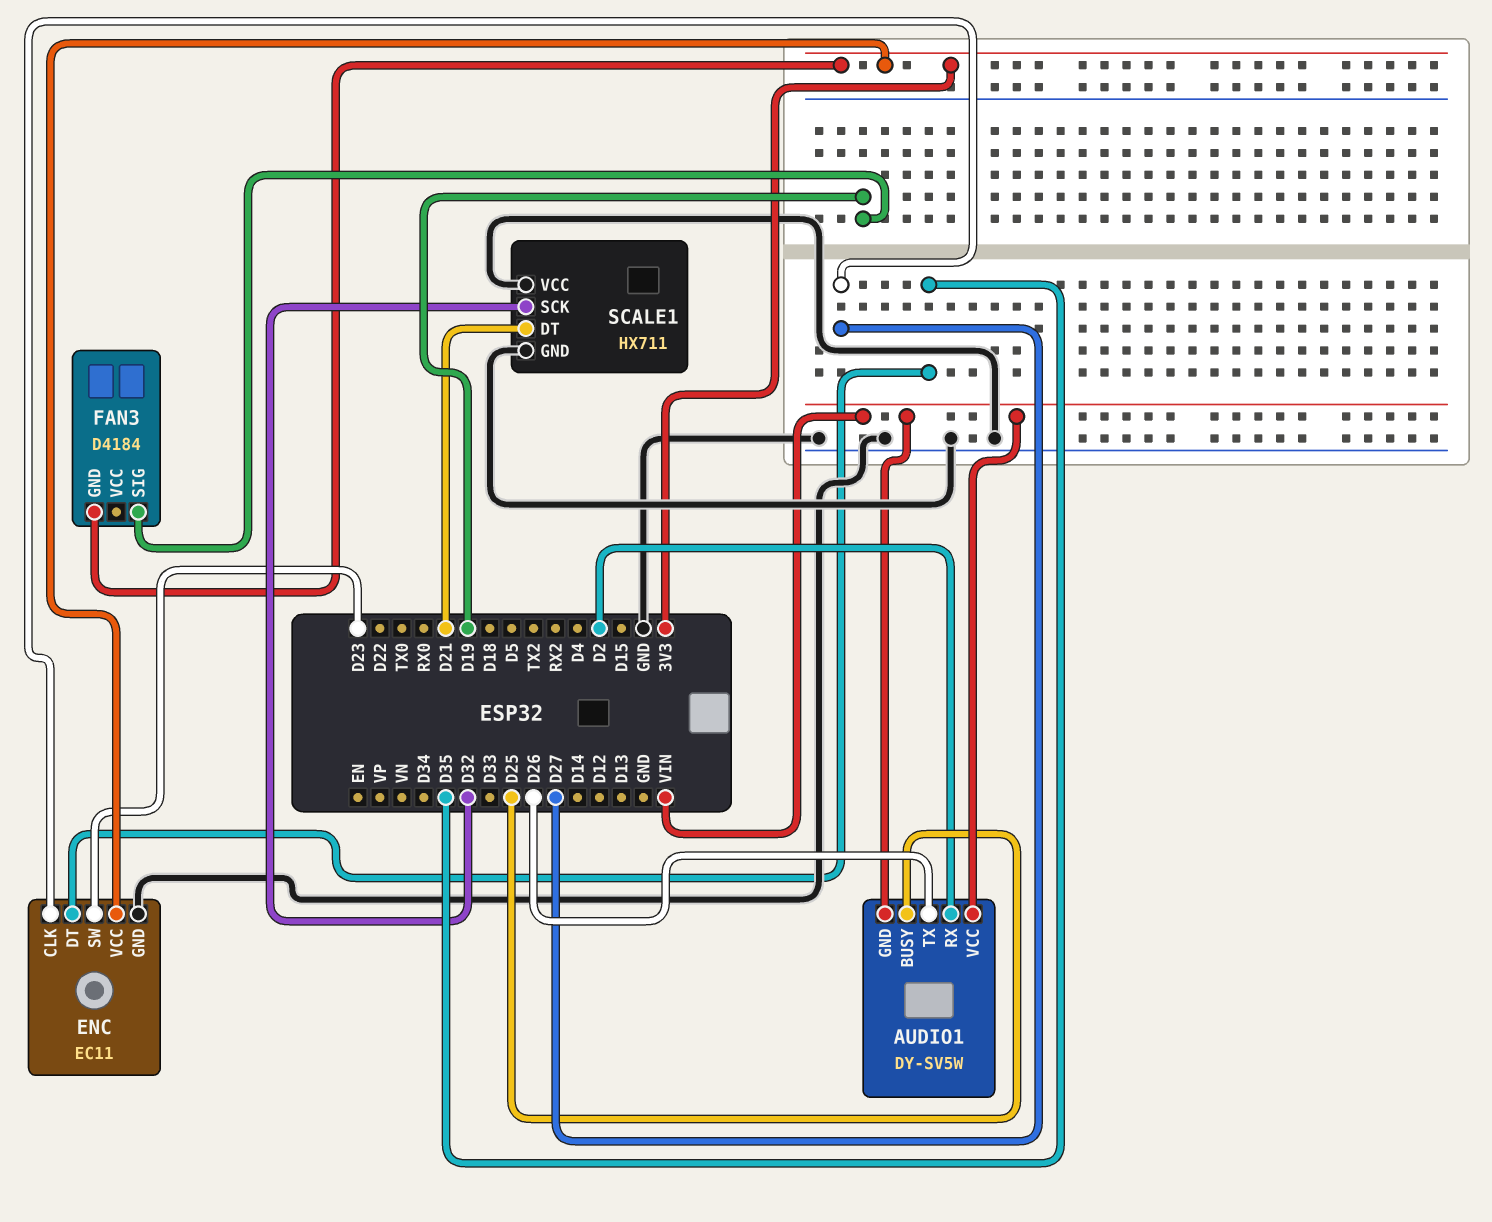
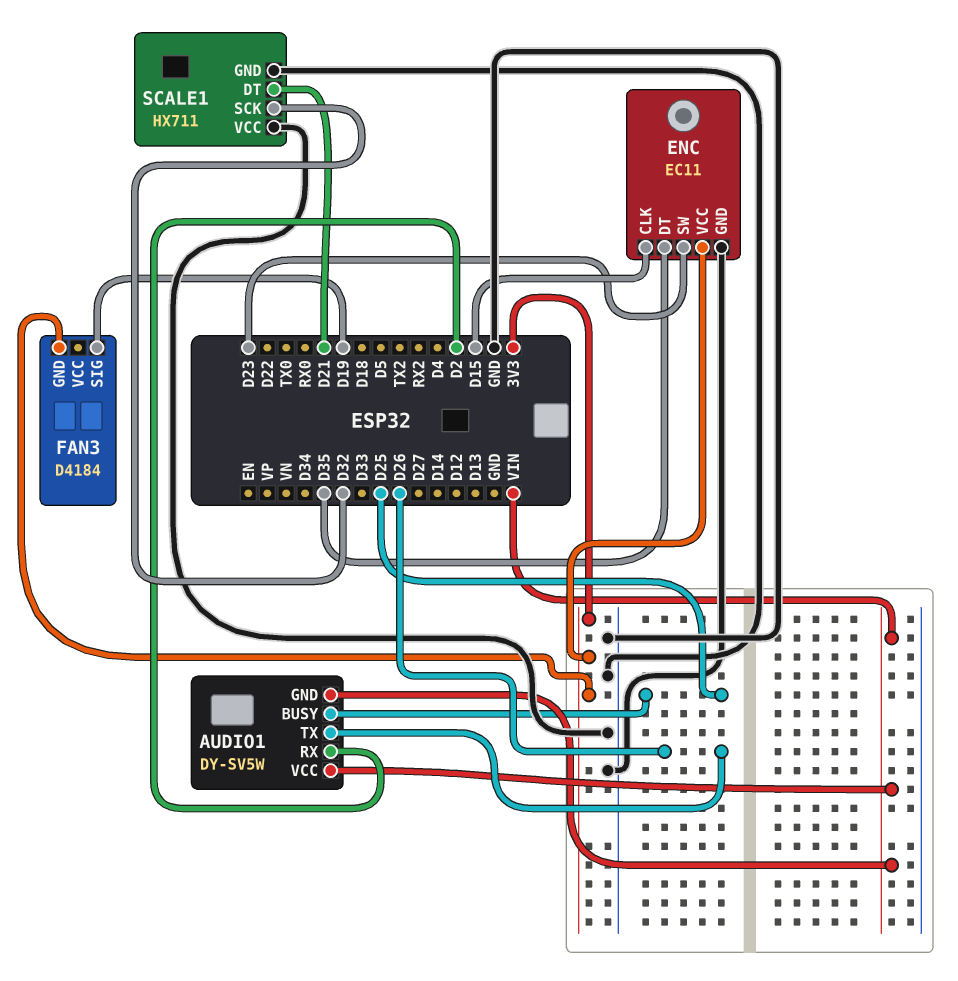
ENC pin CLK: D27 -> D15

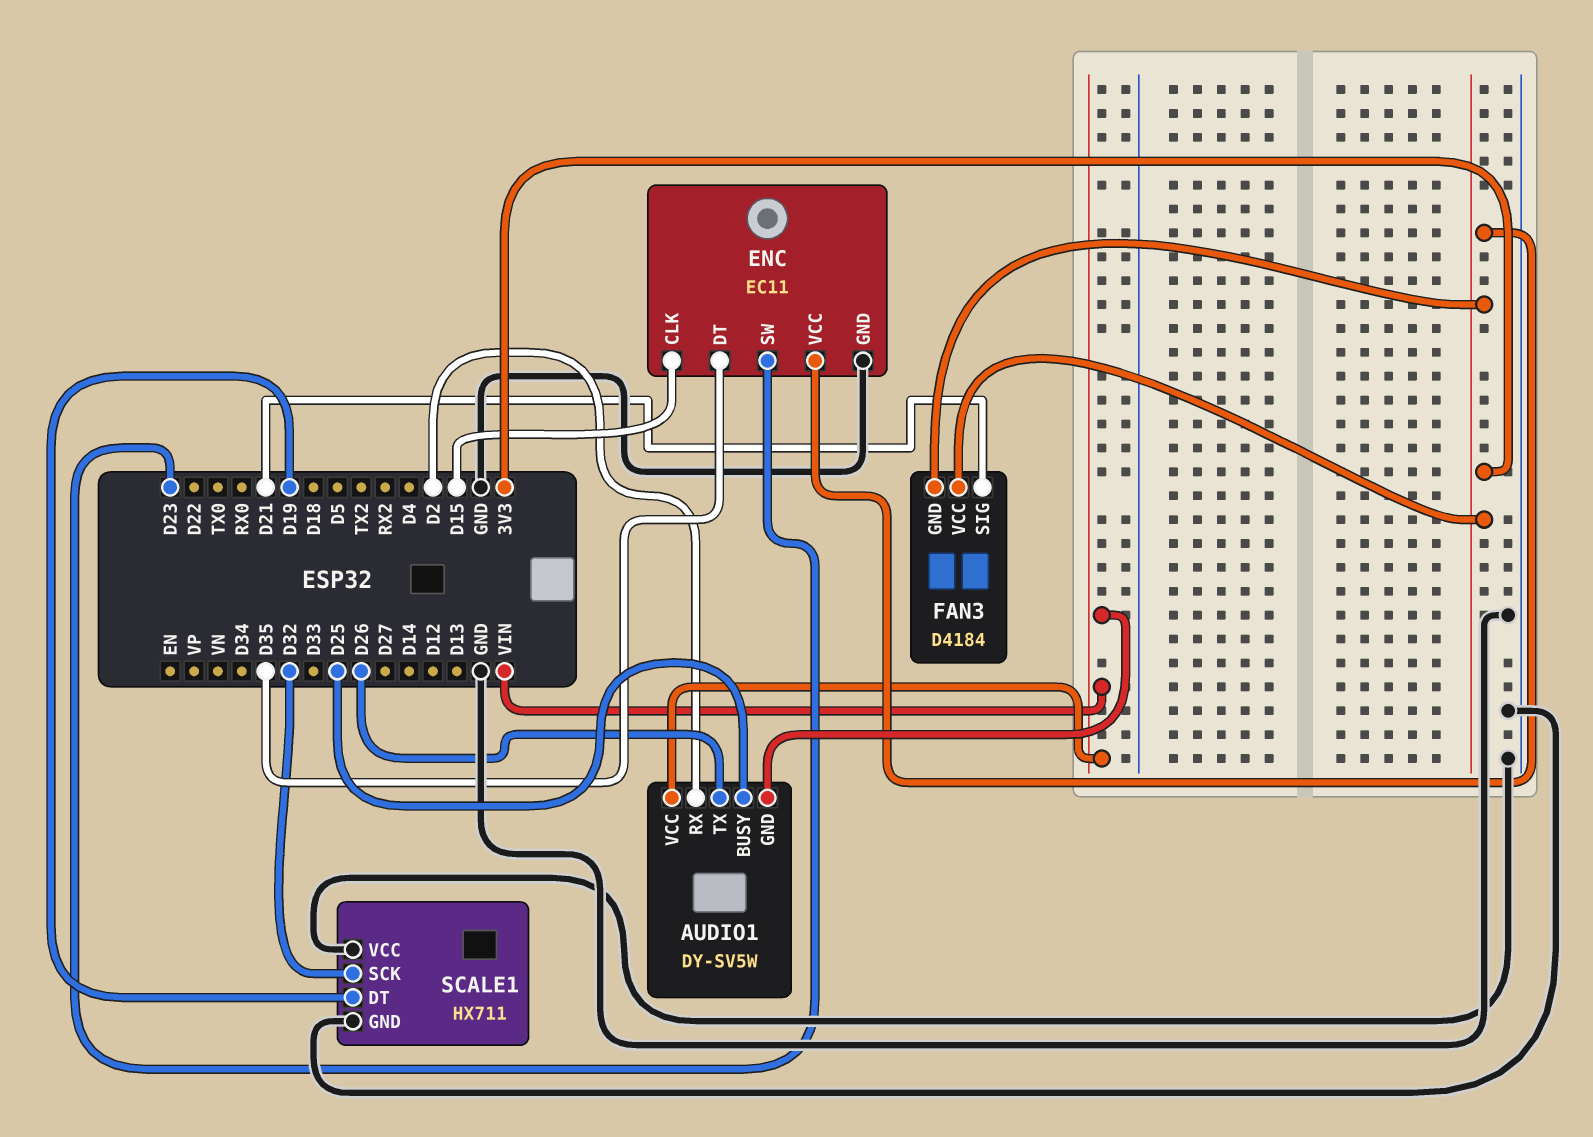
FAN3 pin SIG: D19 -> D21
FAN3 pin VCC: none -> 3V3
SCALE1 pin DT: D21 -> D19

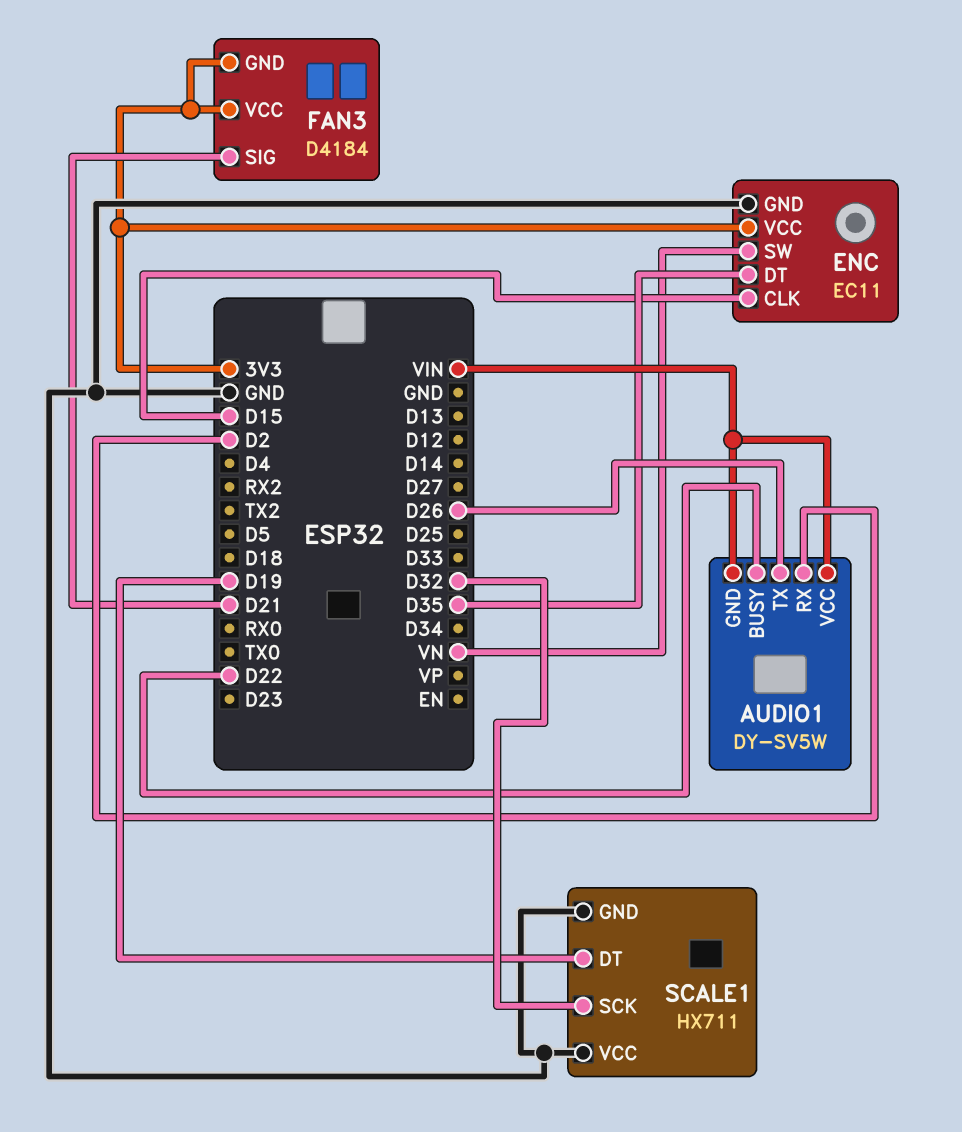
AUDIO1 pin BUSY: D25 -> D22
ENC pin SW: D23 -> VN

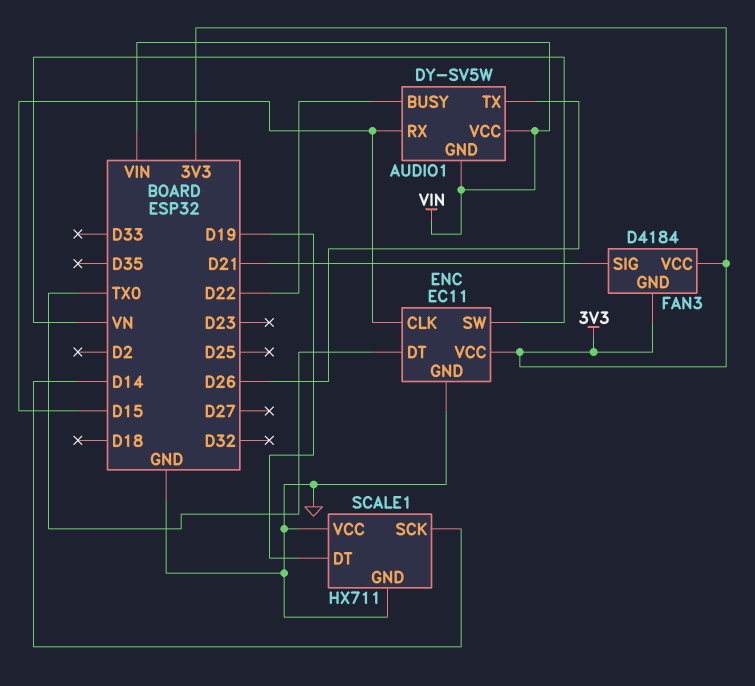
AUDIO1 pin RX: D2 -> D15
ENC pin DT: D35 -> TX0
SCALE1 pin SCK: D32 -> D14

